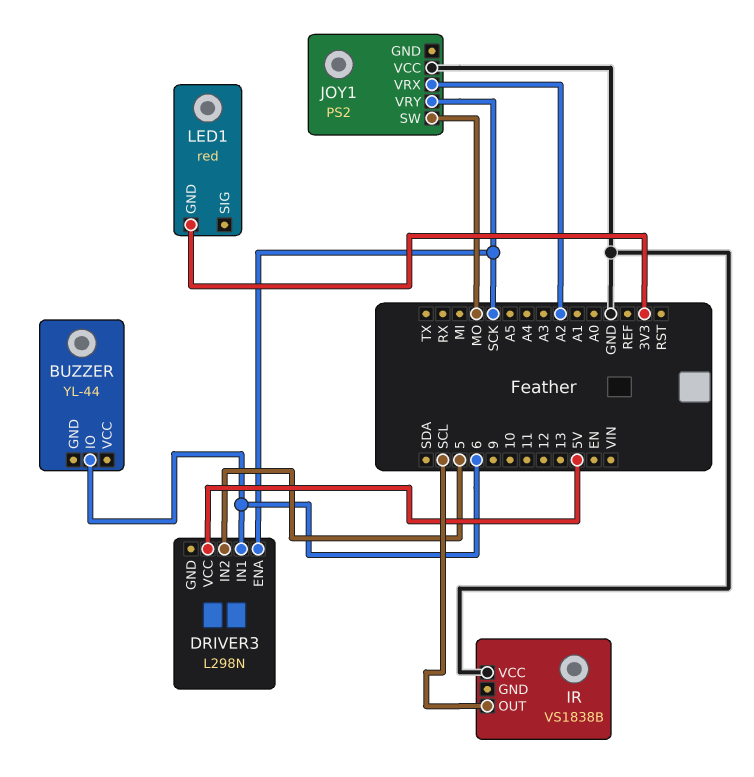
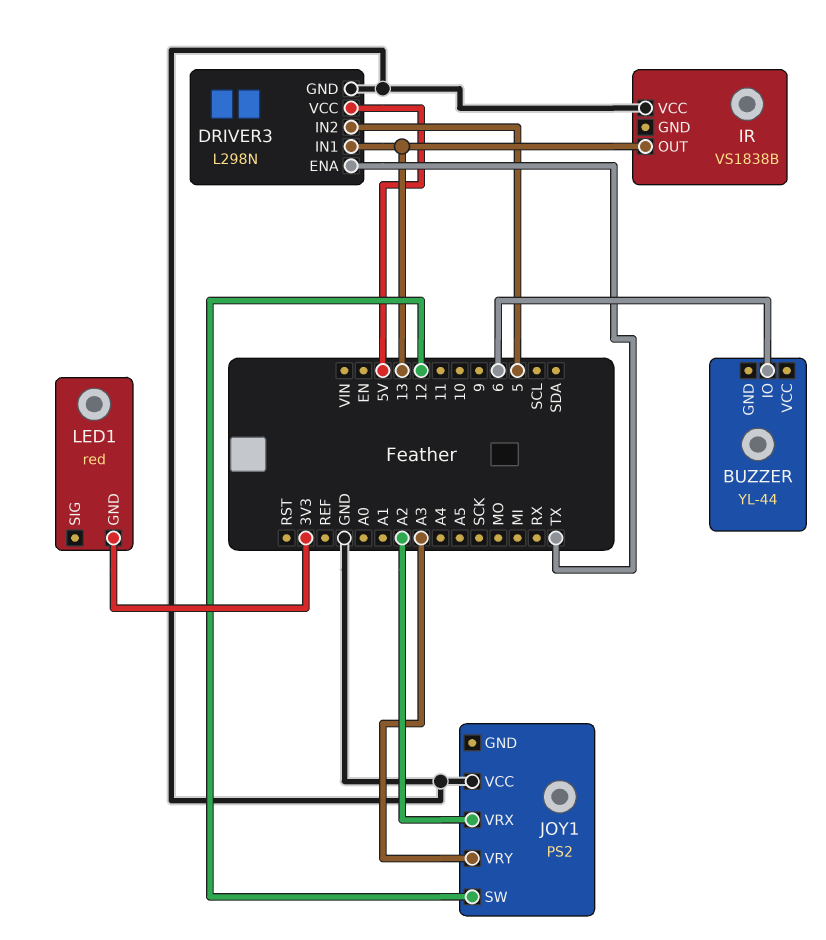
DRIVER3 pin ENA: SCK -> TX
DRIVER3 pin GND: none -> GND
DRIVER3 pin IN1: 6 -> 13
IR pin OUT: SCL -> 13
JOY1 pin SW: MO -> 12
JOY1 pin VRY: SCK -> A3

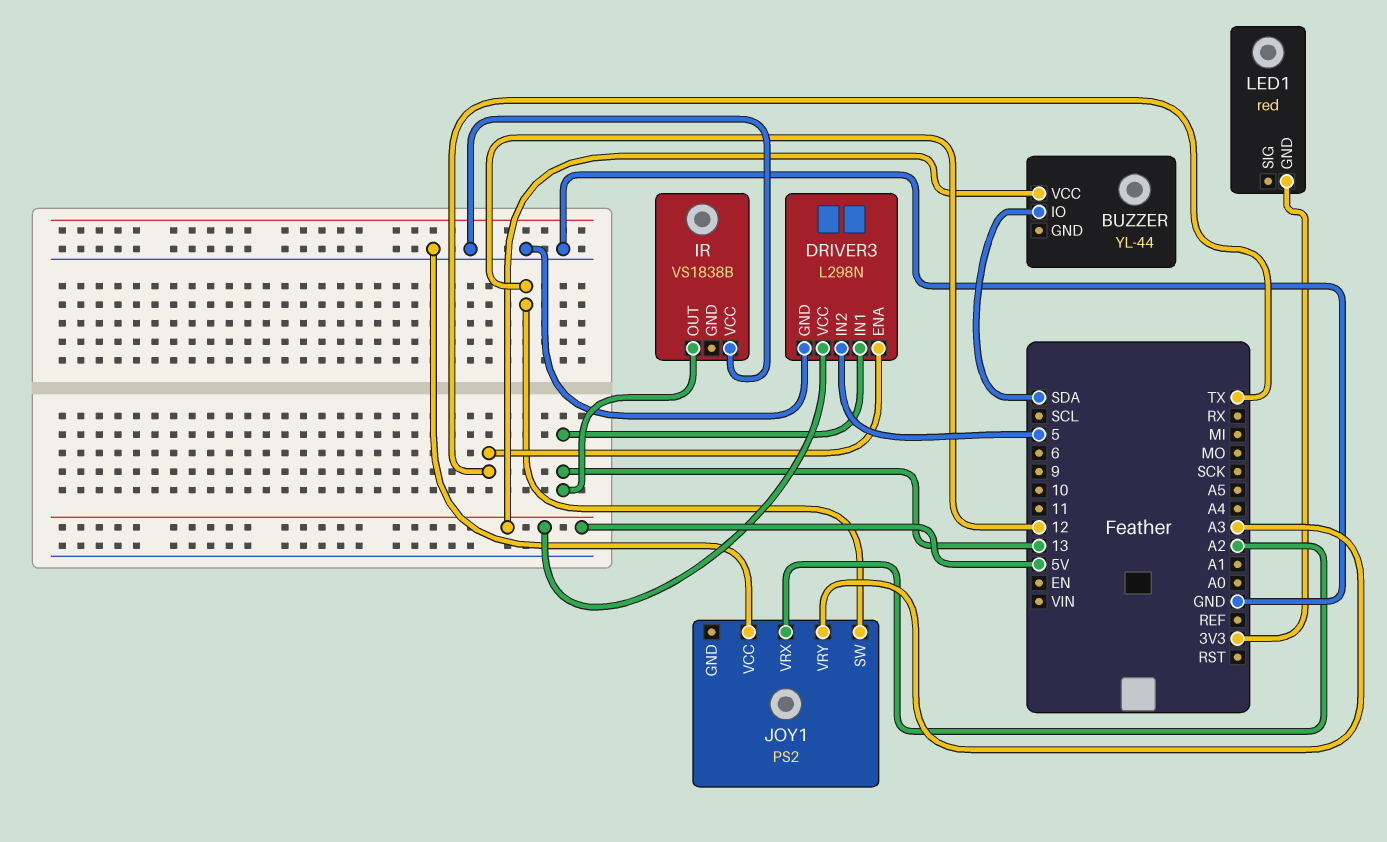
BUZZER pin IO: 6 -> SDA
BUZZER pin VCC: none -> 5V

